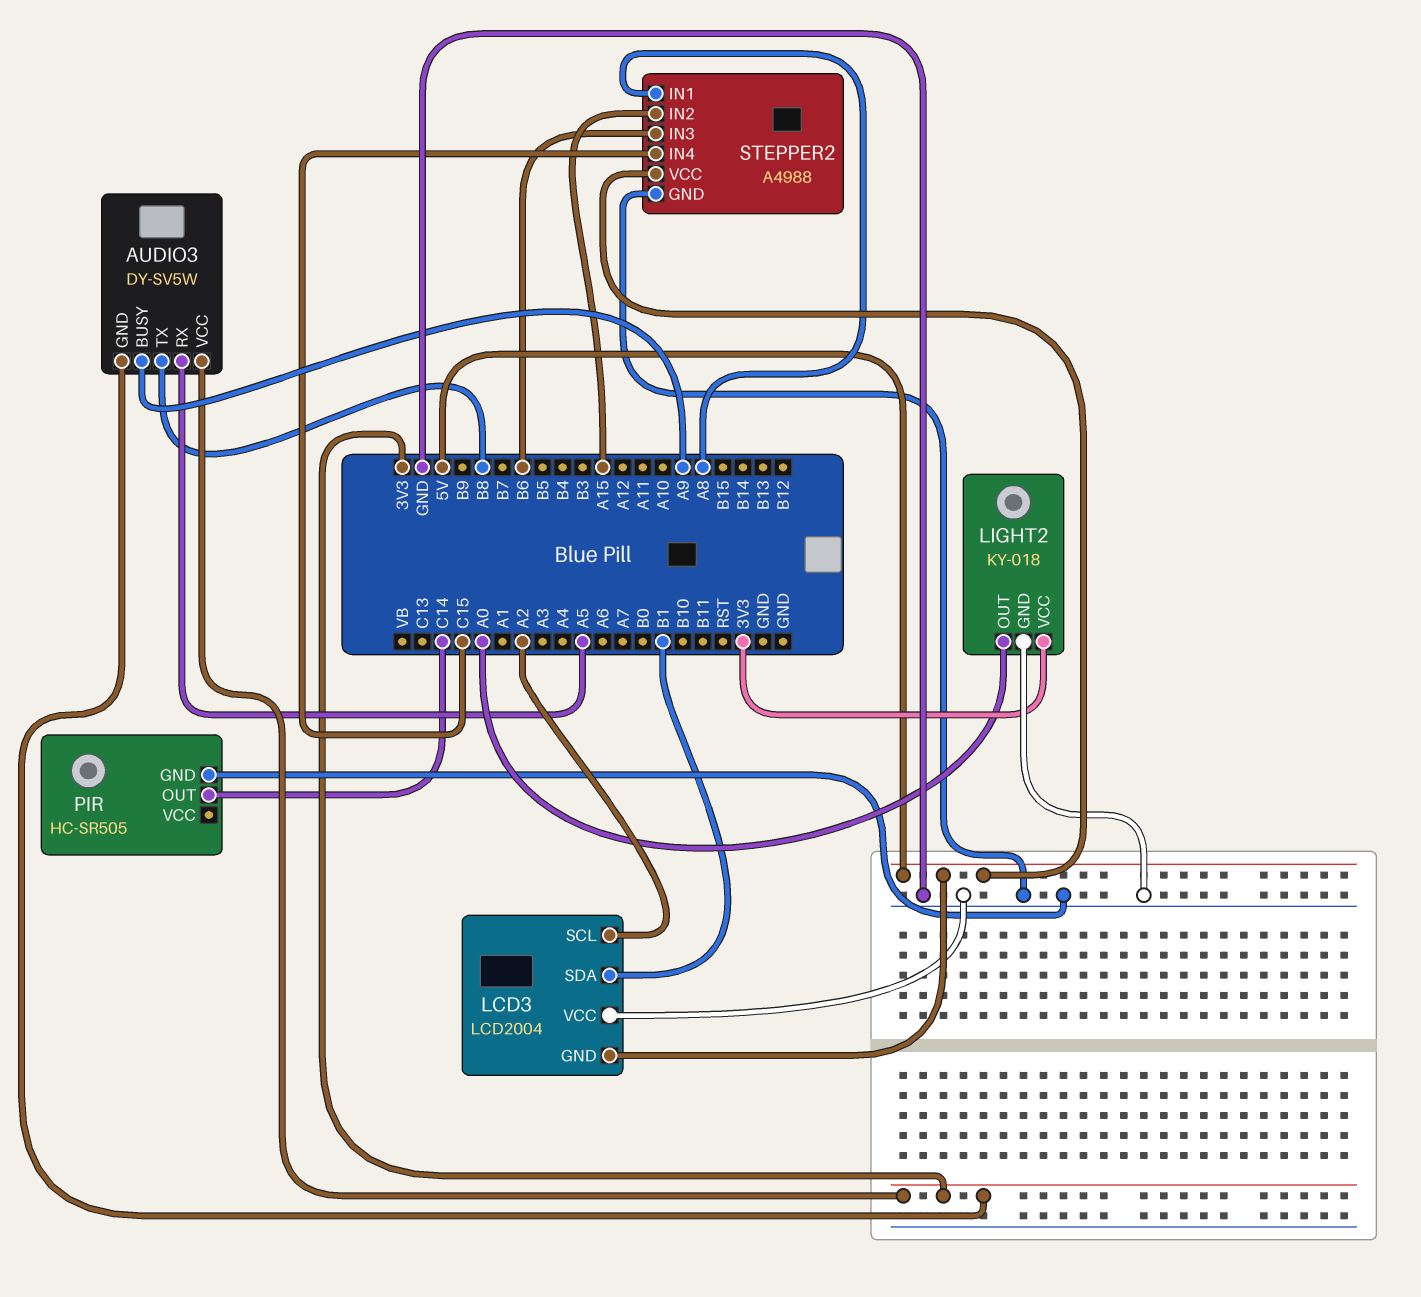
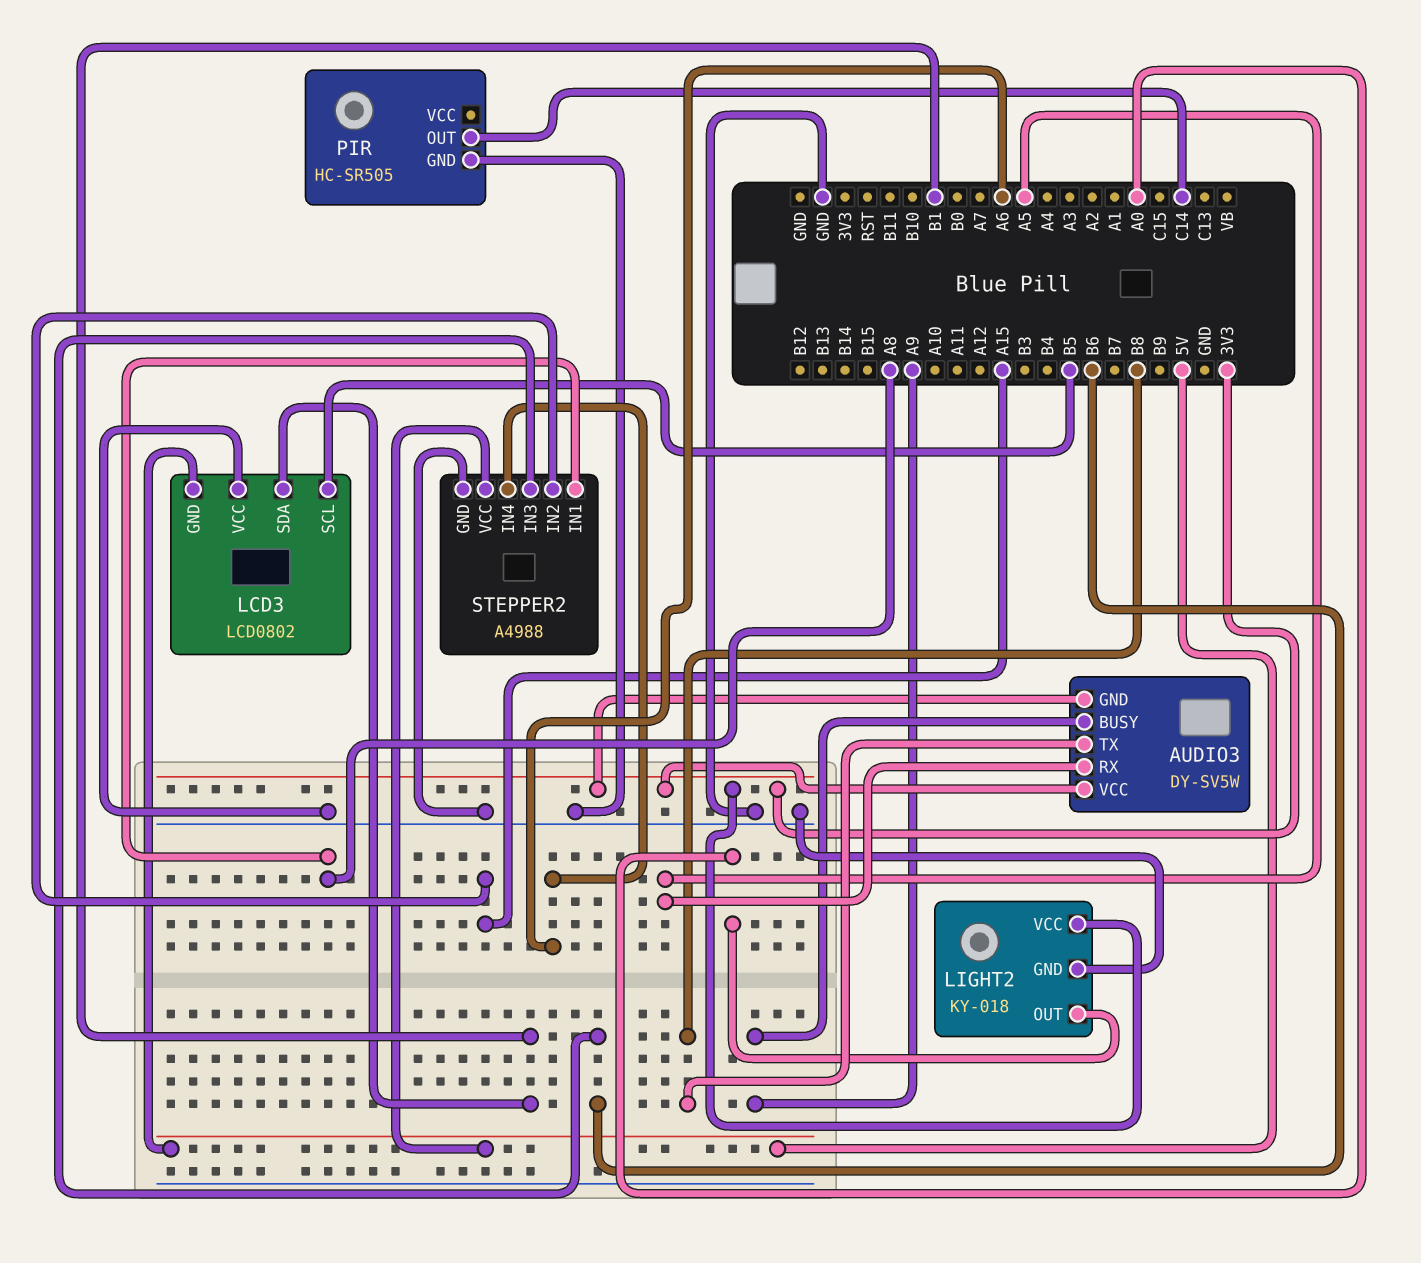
LCD3: LCD2004 -> LCD0802
LCD3 pin SCL: A2 -> B5
STEPPER2 pin IN4: C15 -> A6

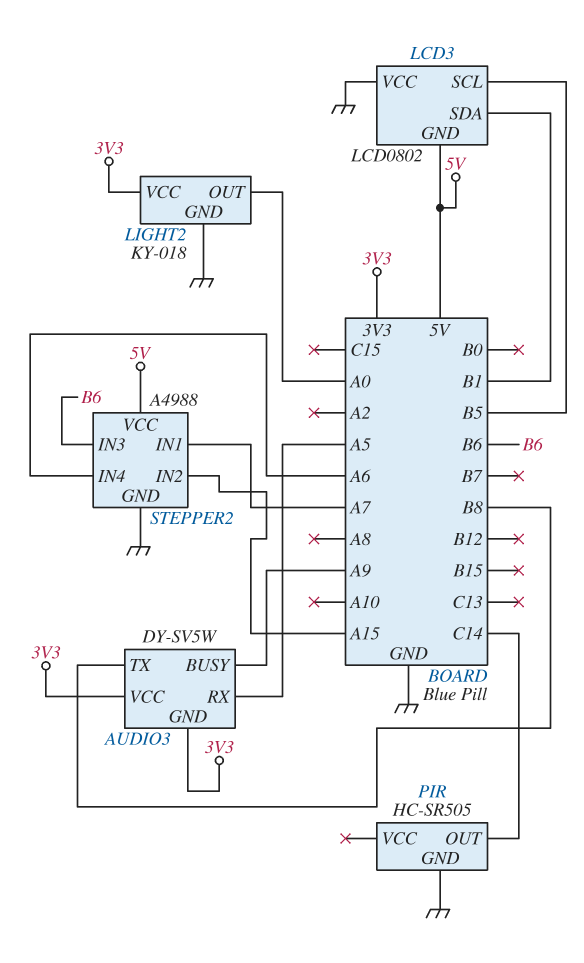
STEPPER2 pin IN1: A8 -> A7

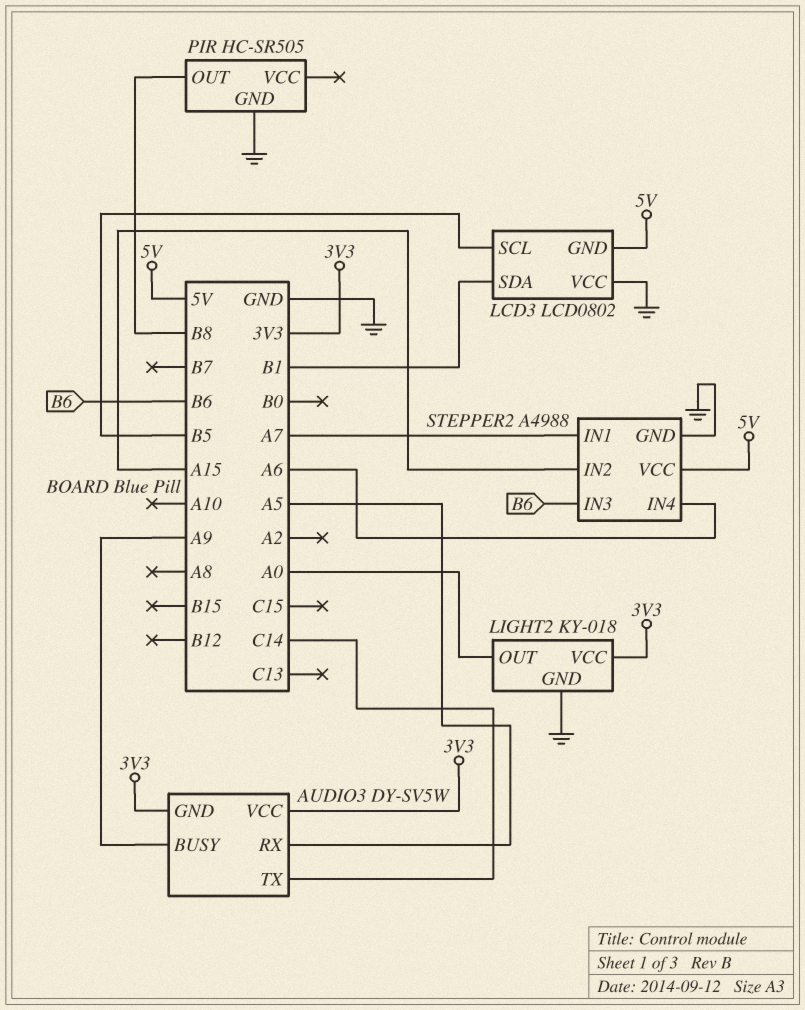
AUDIO3 pin TX: B8 -> C14
PIR pin OUT: C14 -> B8

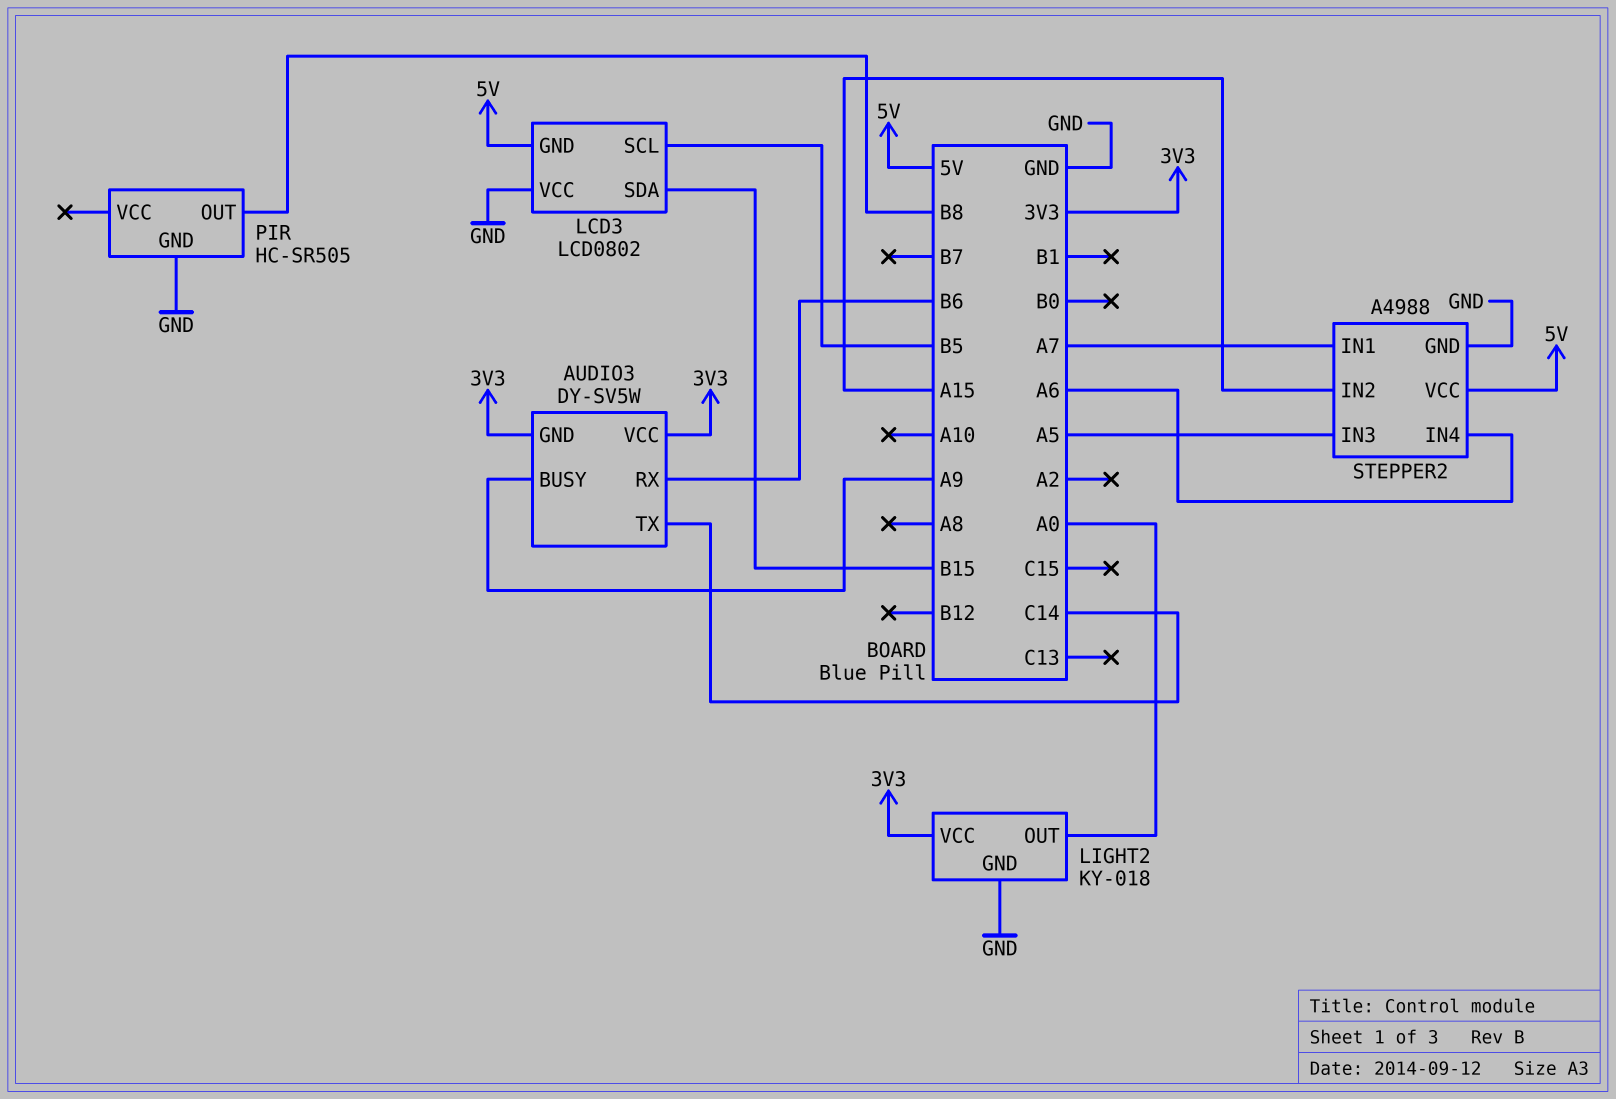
AUDIO3 pin RX: A5 -> B6
LCD3 pin SDA: B1 -> B15
STEPPER2 pin IN3: B6 -> A5

